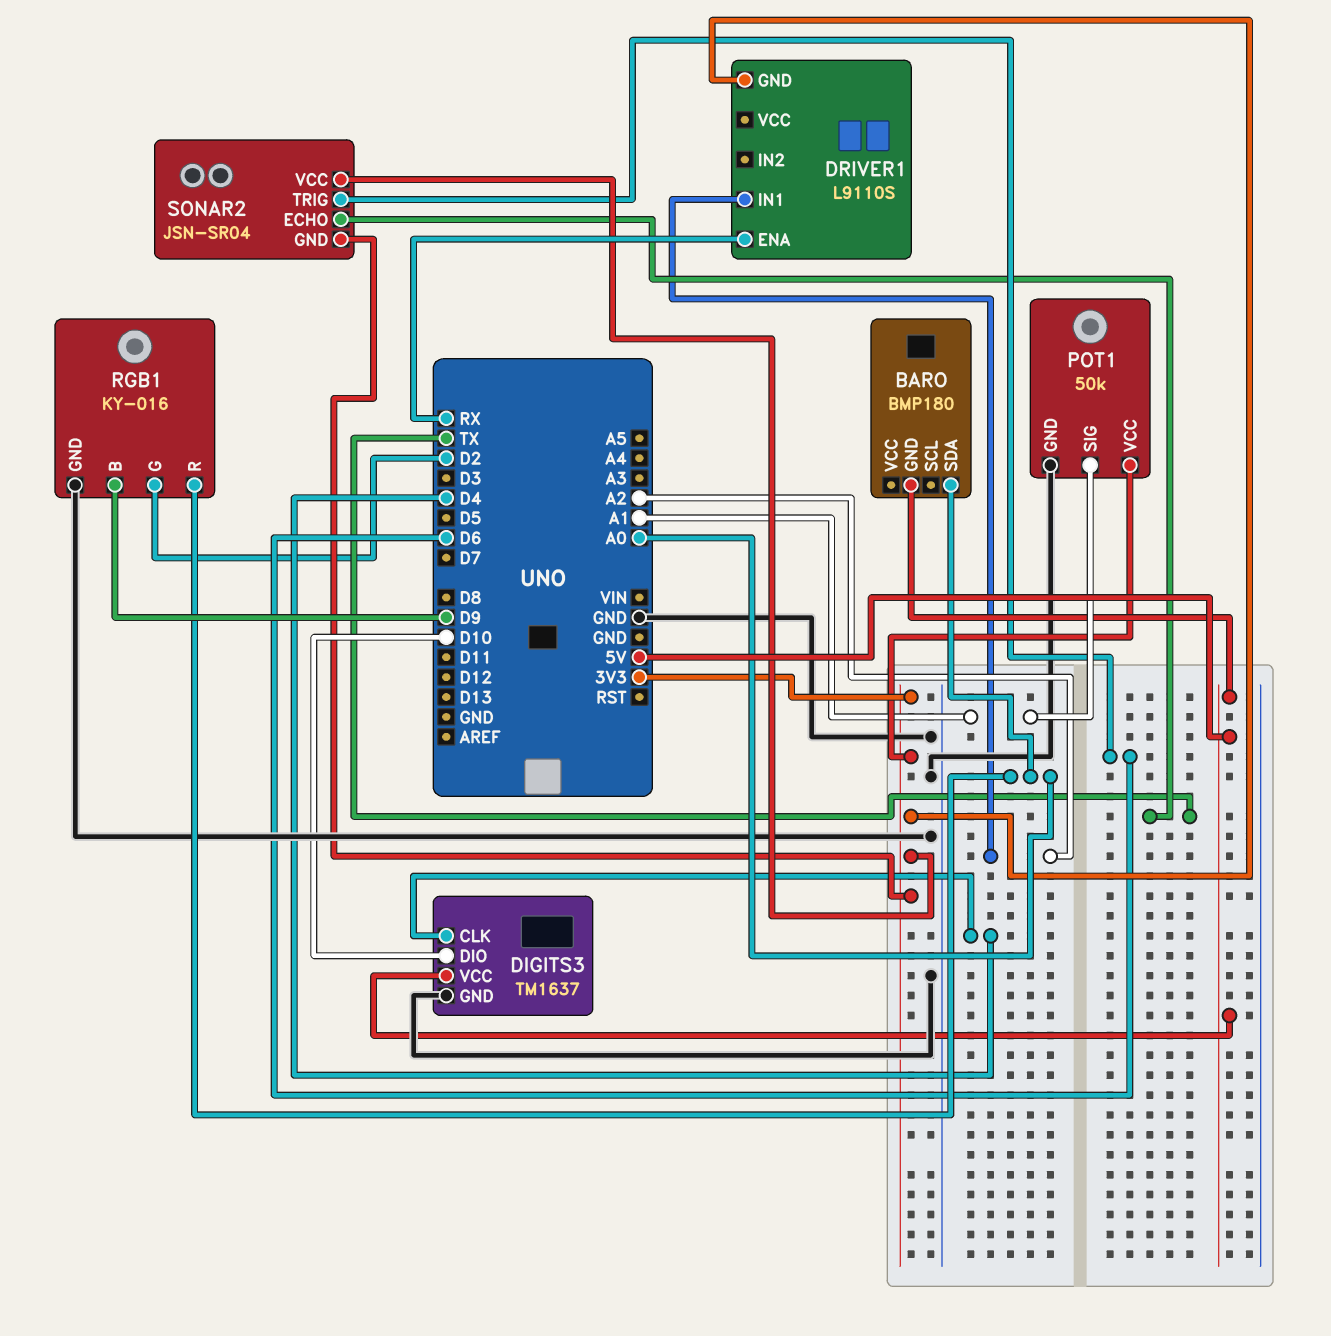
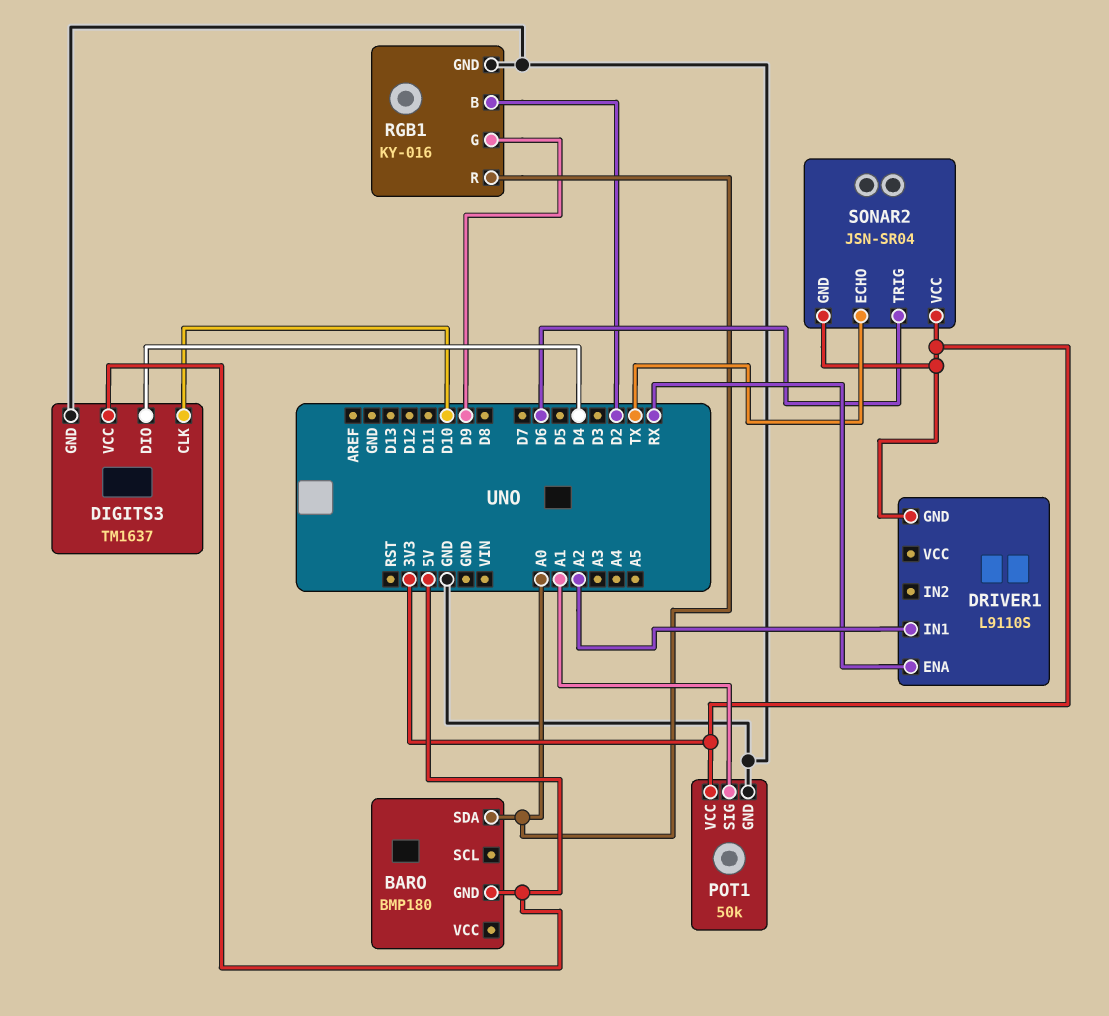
DIGITS3 pin CLK: D4 -> D10
DIGITS3 pin DIO: D10 -> D4
RGB1 pin B: D9 -> D2
RGB1 pin G: D2 -> D9

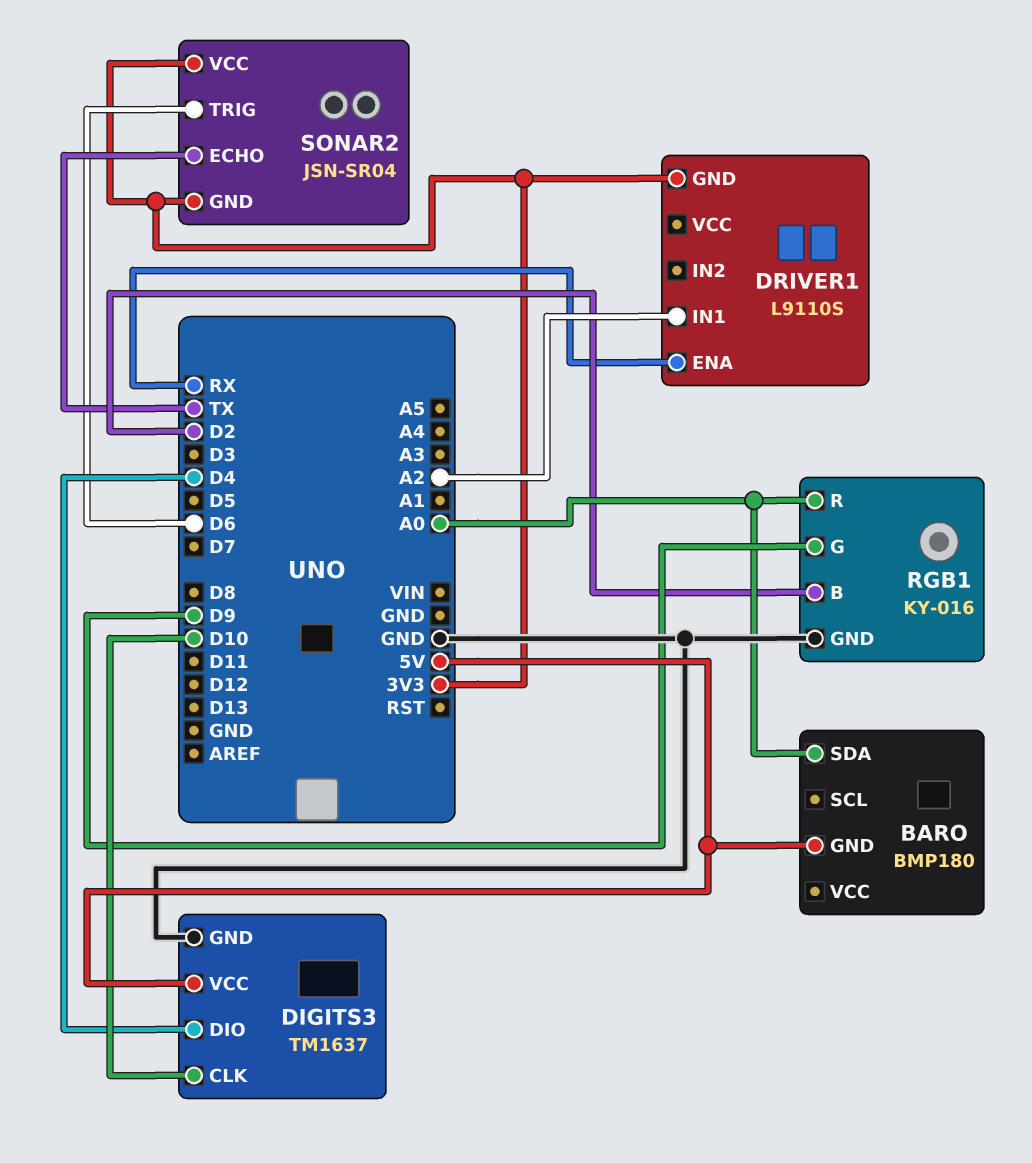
POT1: 50k -> none
POT1 pin GND: GND -> none
POT1 pin SIG: A1 -> none
POT1 pin VCC: 3V3 -> none

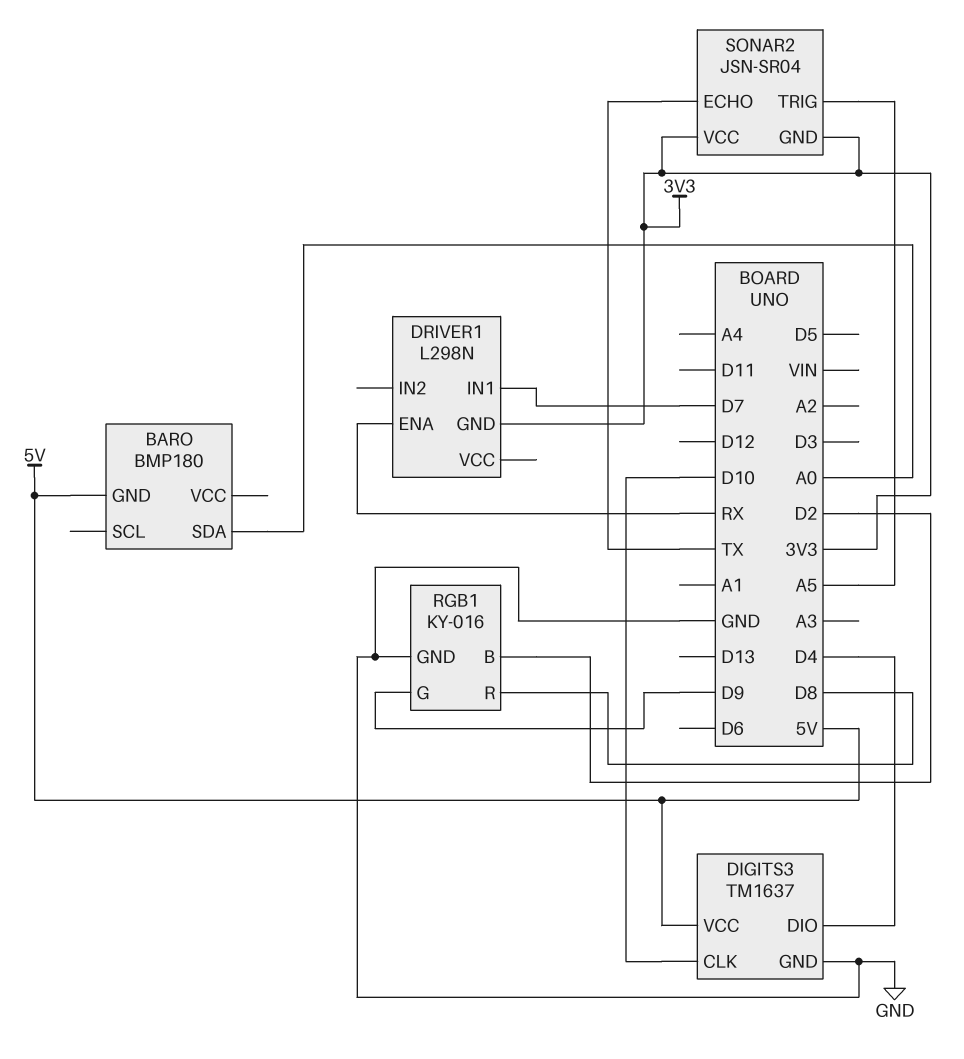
DRIVER1: L9110S -> L298N
DRIVER1 pin IN1: A2 -> D7
RGB1 pin R: A0 -> D8
SONAR2 pin TRIG: D6 -> A5

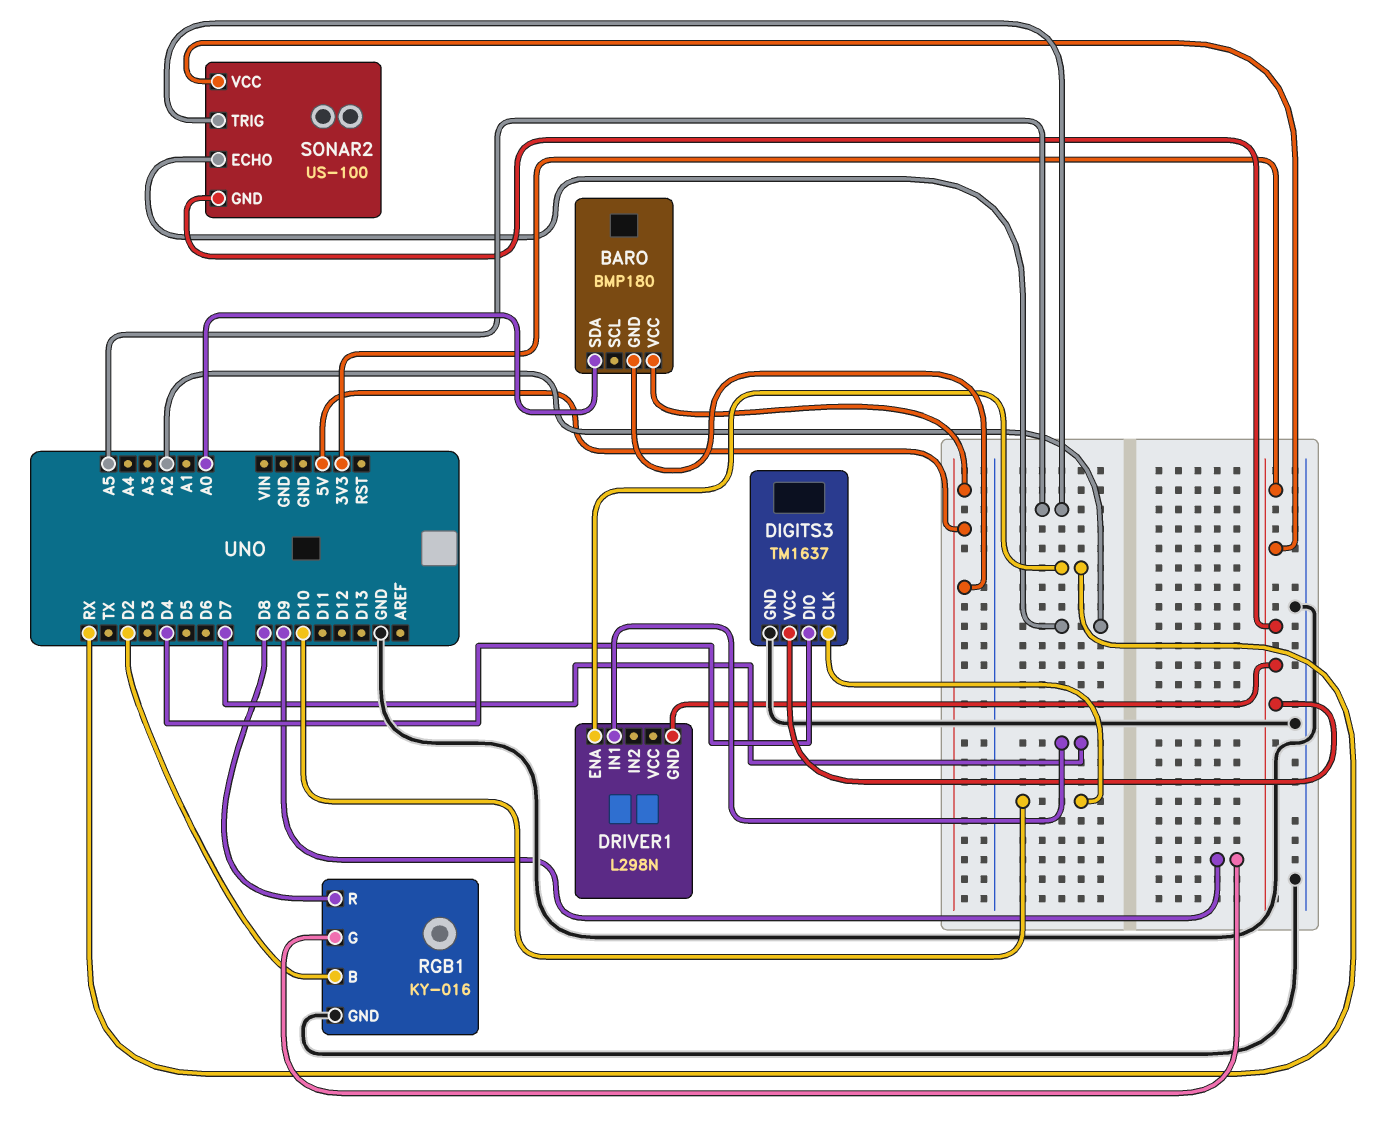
BARO pin VCC: none -> 5V
DIGITS3 pin VCC: 5V -> 3V3
SONAR2: JSN-SR04 -> US-100
SONAR2 pin ECHO: TX -> A2

